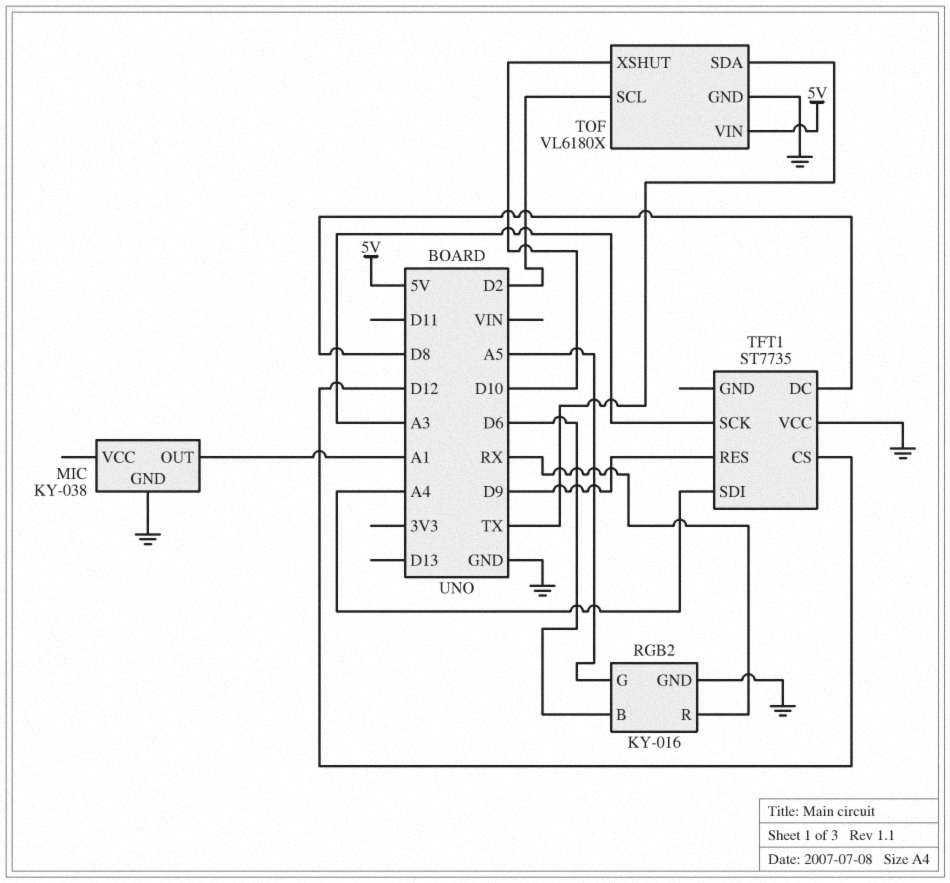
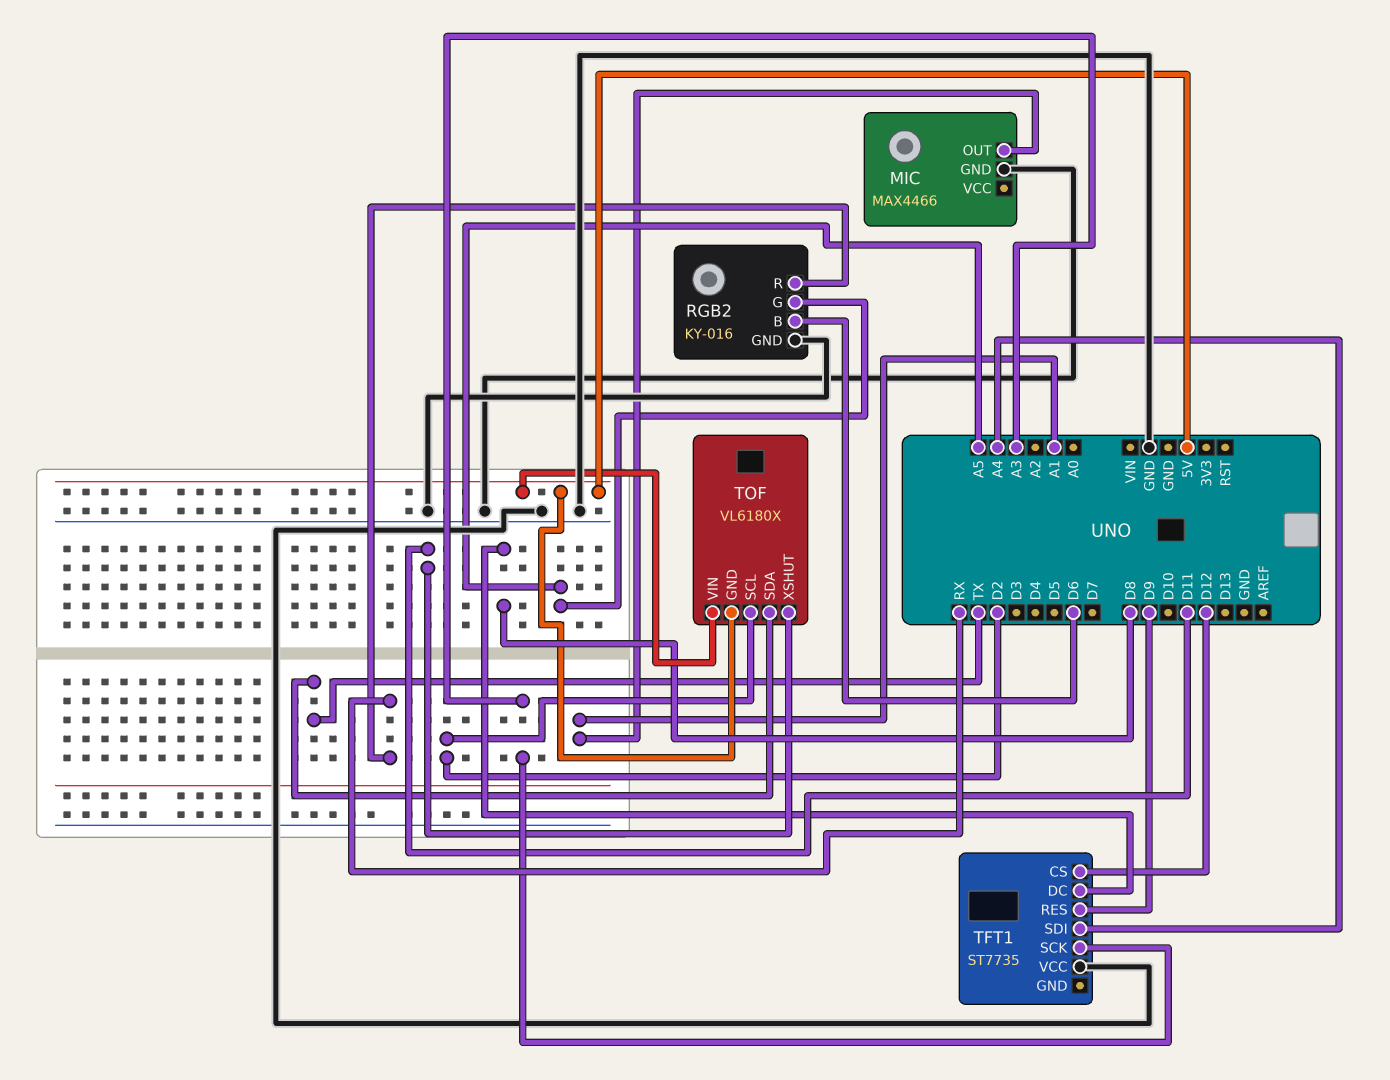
MIC: KY-038 -> MAX4466
TOF pin GND: GND -> 5V
TOF pin XSHUT: D10 -> D11

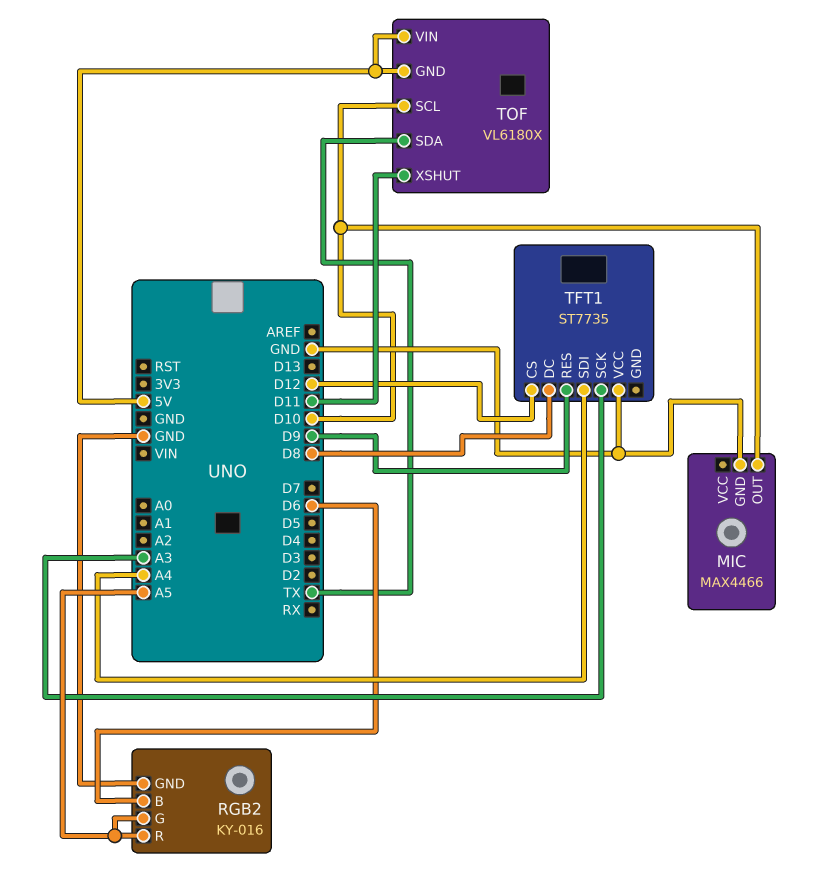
MIC pin OUT: A1 -> D10
RGB2 pin R: RX -> A5
TOF pin SCL: D2 -> D10

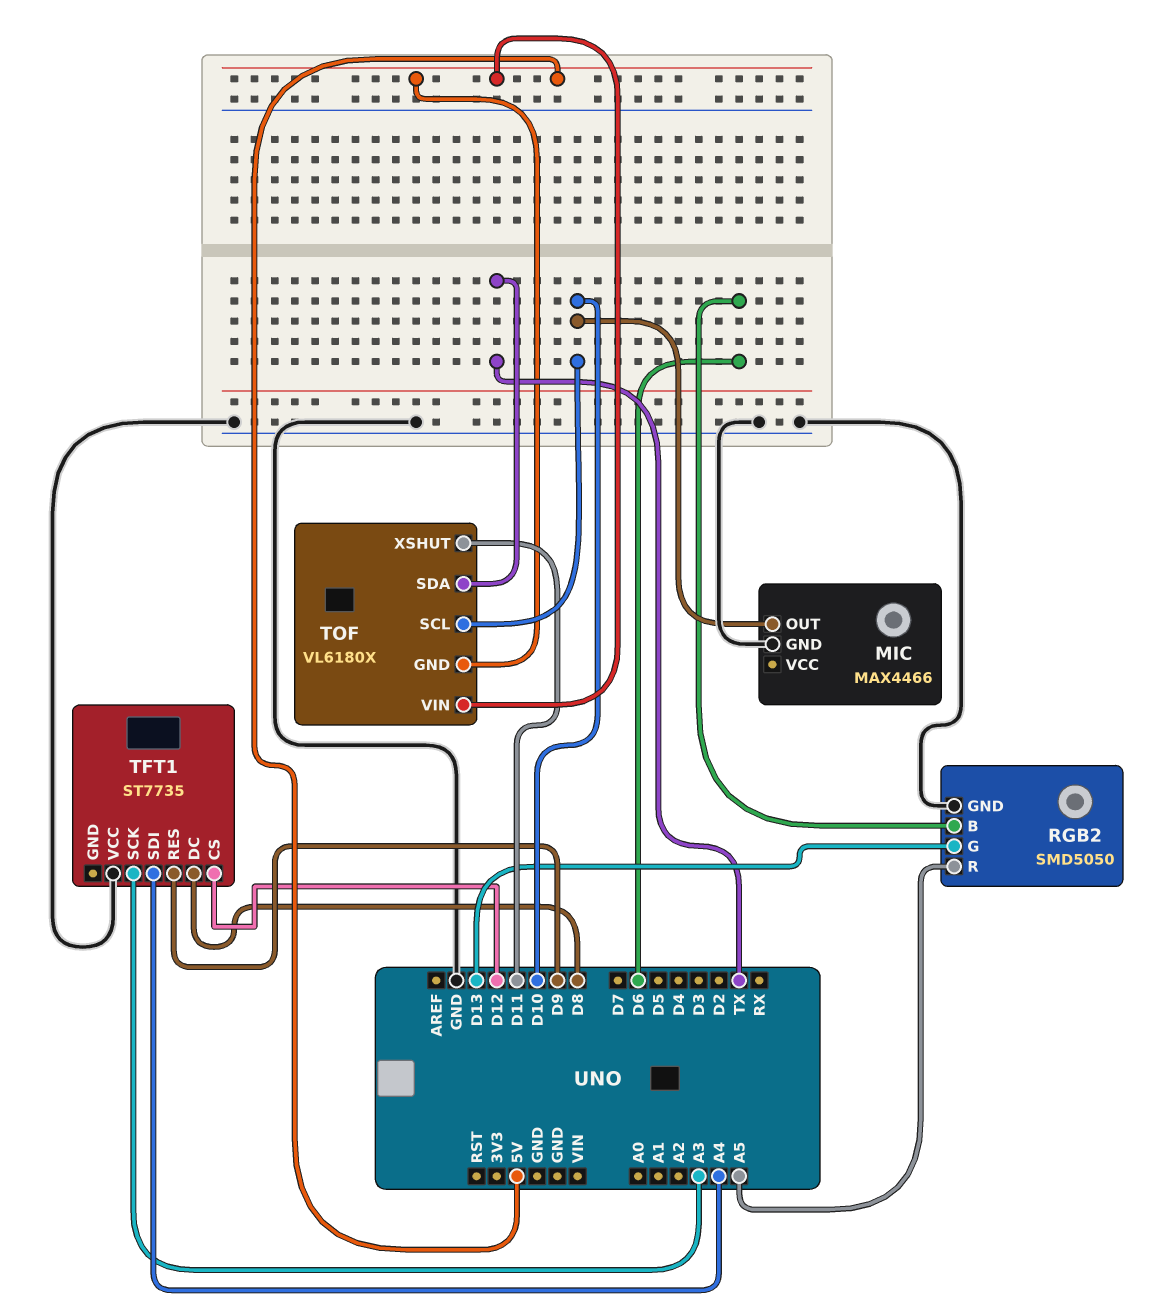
RGB2: KY-016 -> SMD5050
RGB2 pin G: A5 -> D13

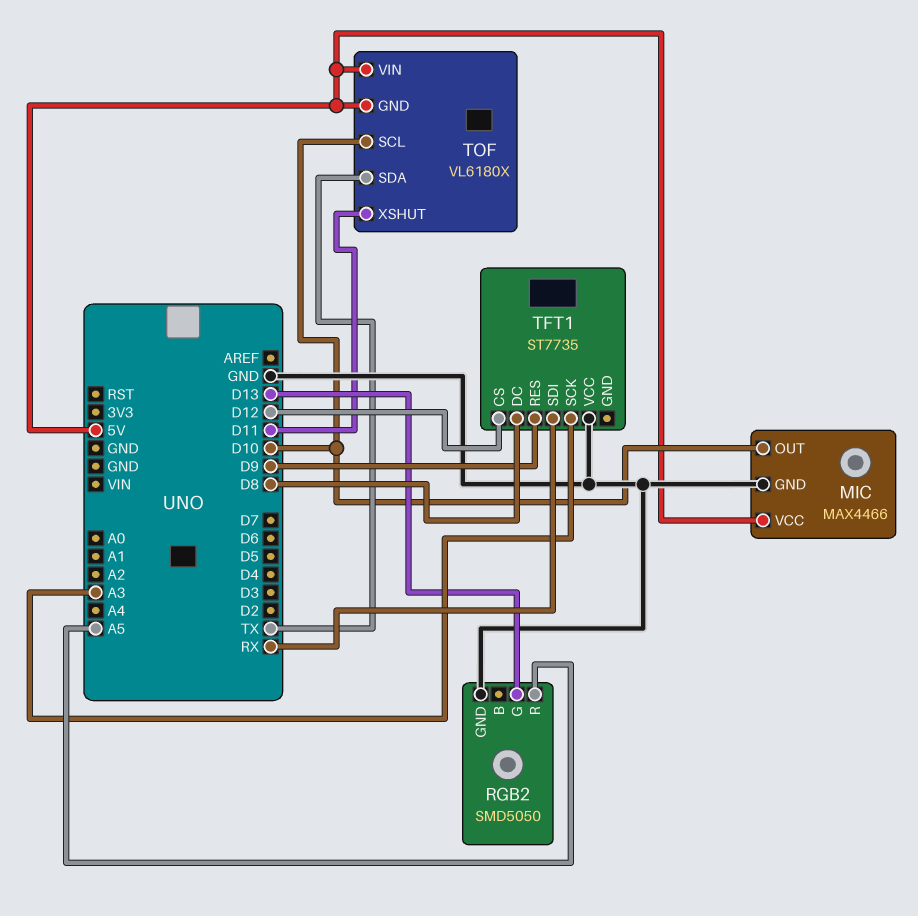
MIC pin VCC: none -> 5V
RGB2 pin B: D6 -> none
TFT1 pin SDI: A4 -> RX

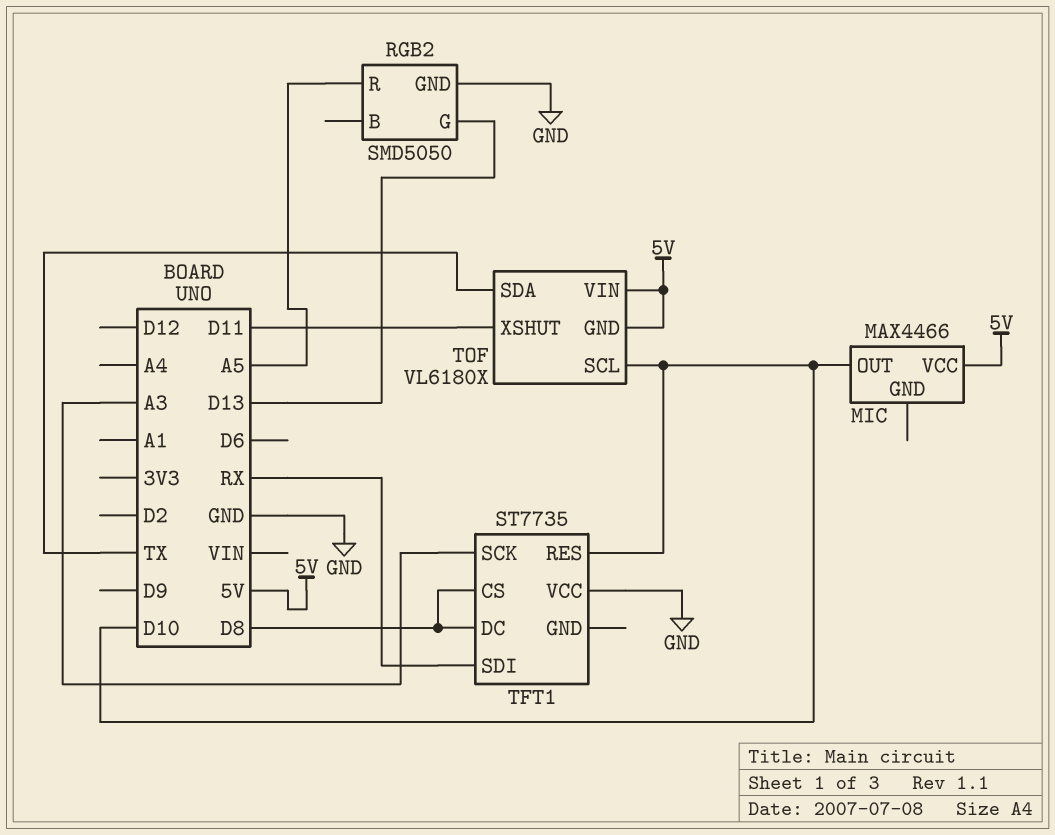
MIC pin GND: GND -> none
TFT1 pin CS: D12 -> D8
TFT1 pin RES: D9 -> D10

